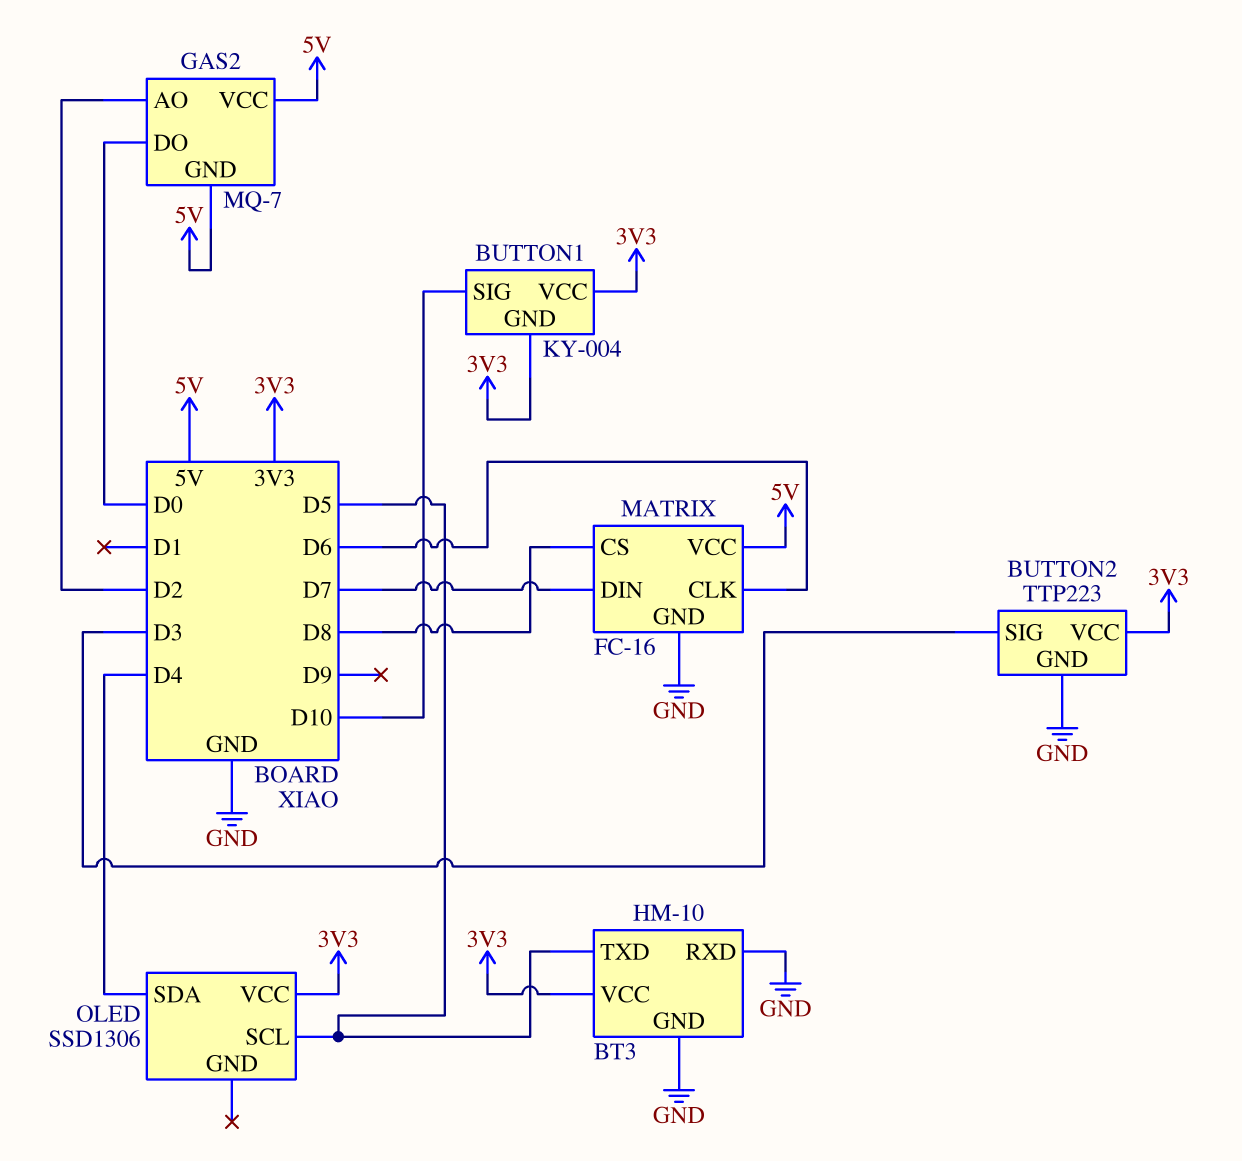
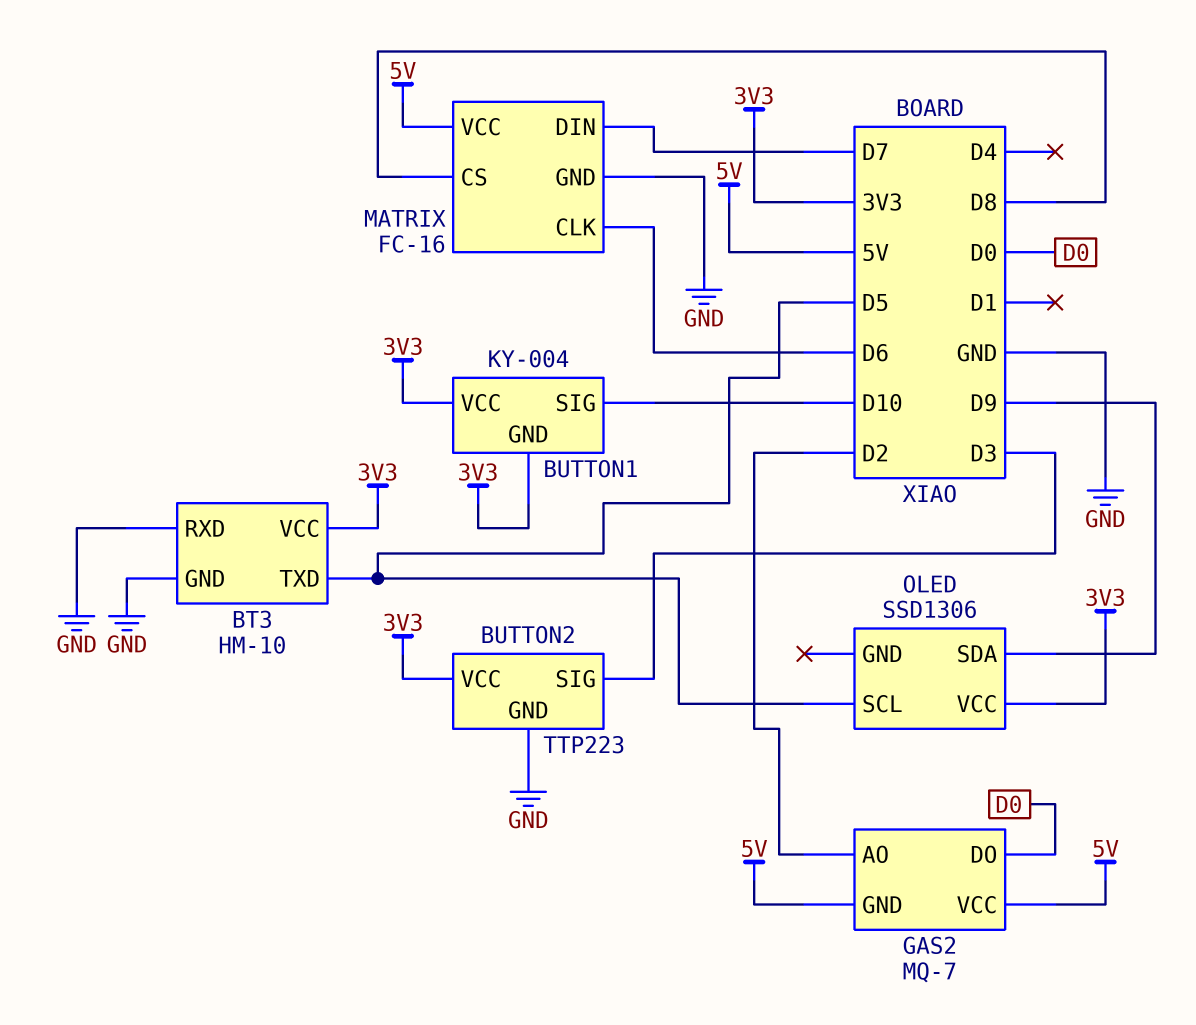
OLED pin SDA: D4 -> D9

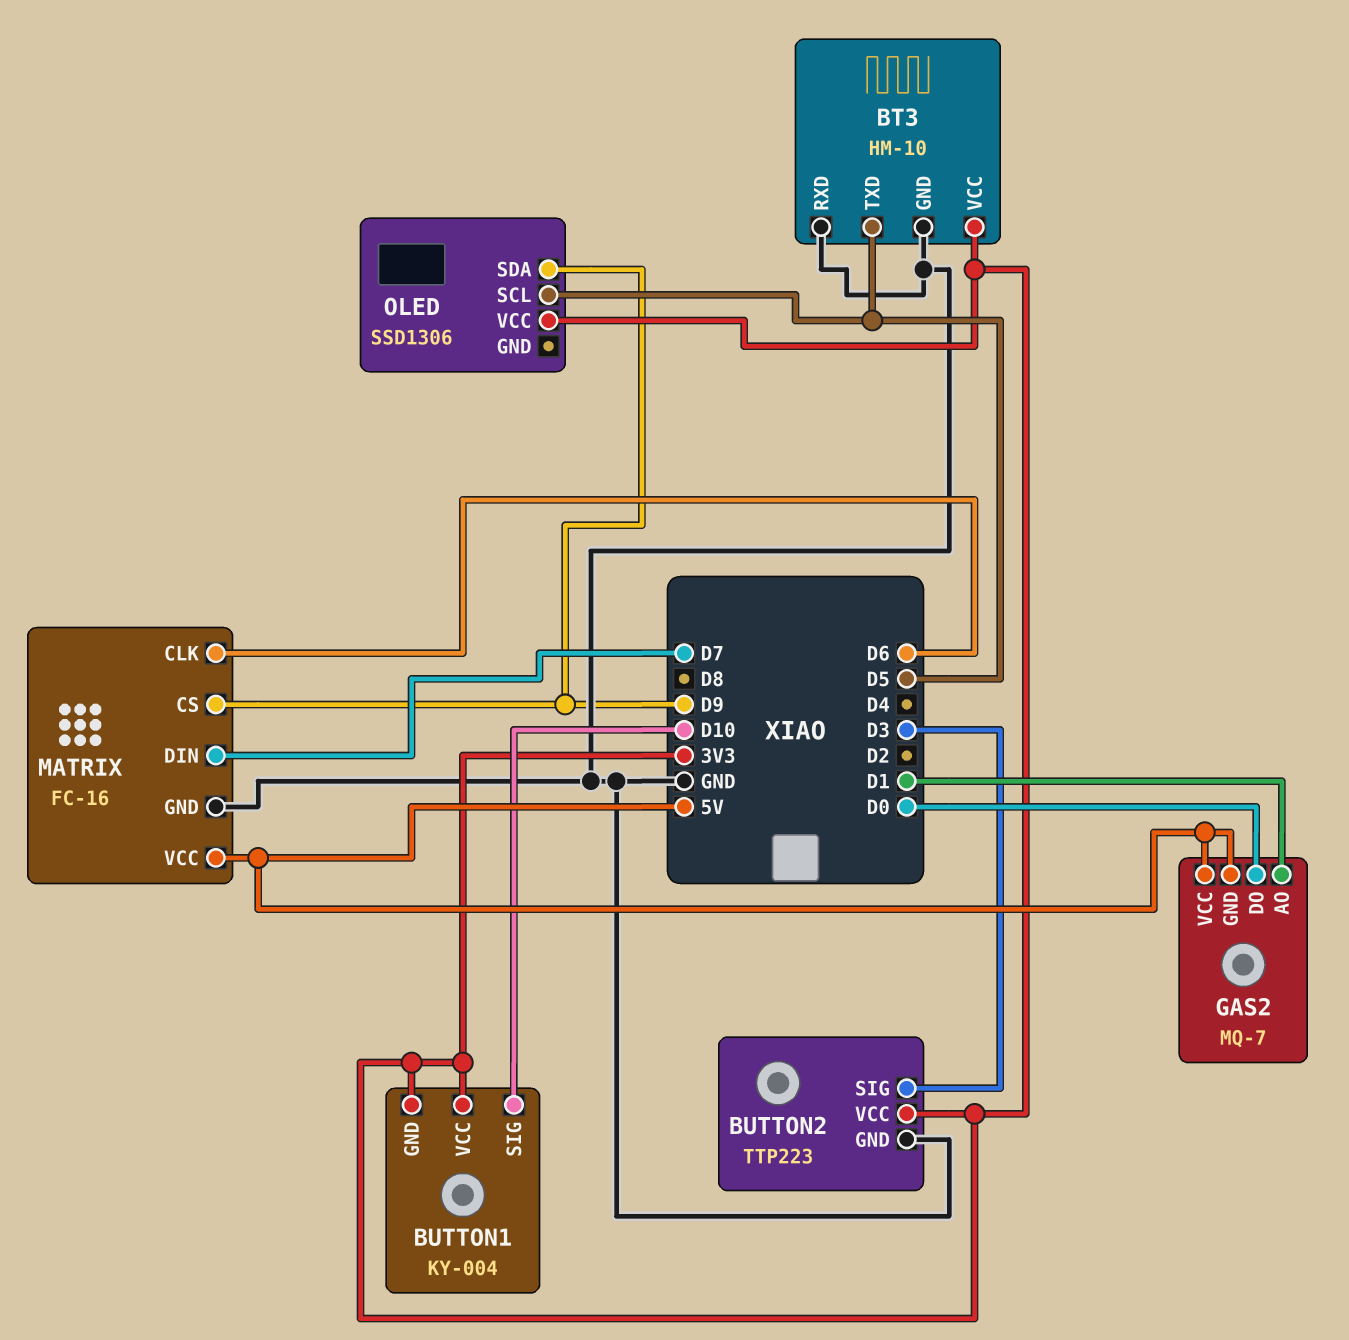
GAS2 pin AO: D2 -> D1
MATRIX pin CS: D8 -> D9

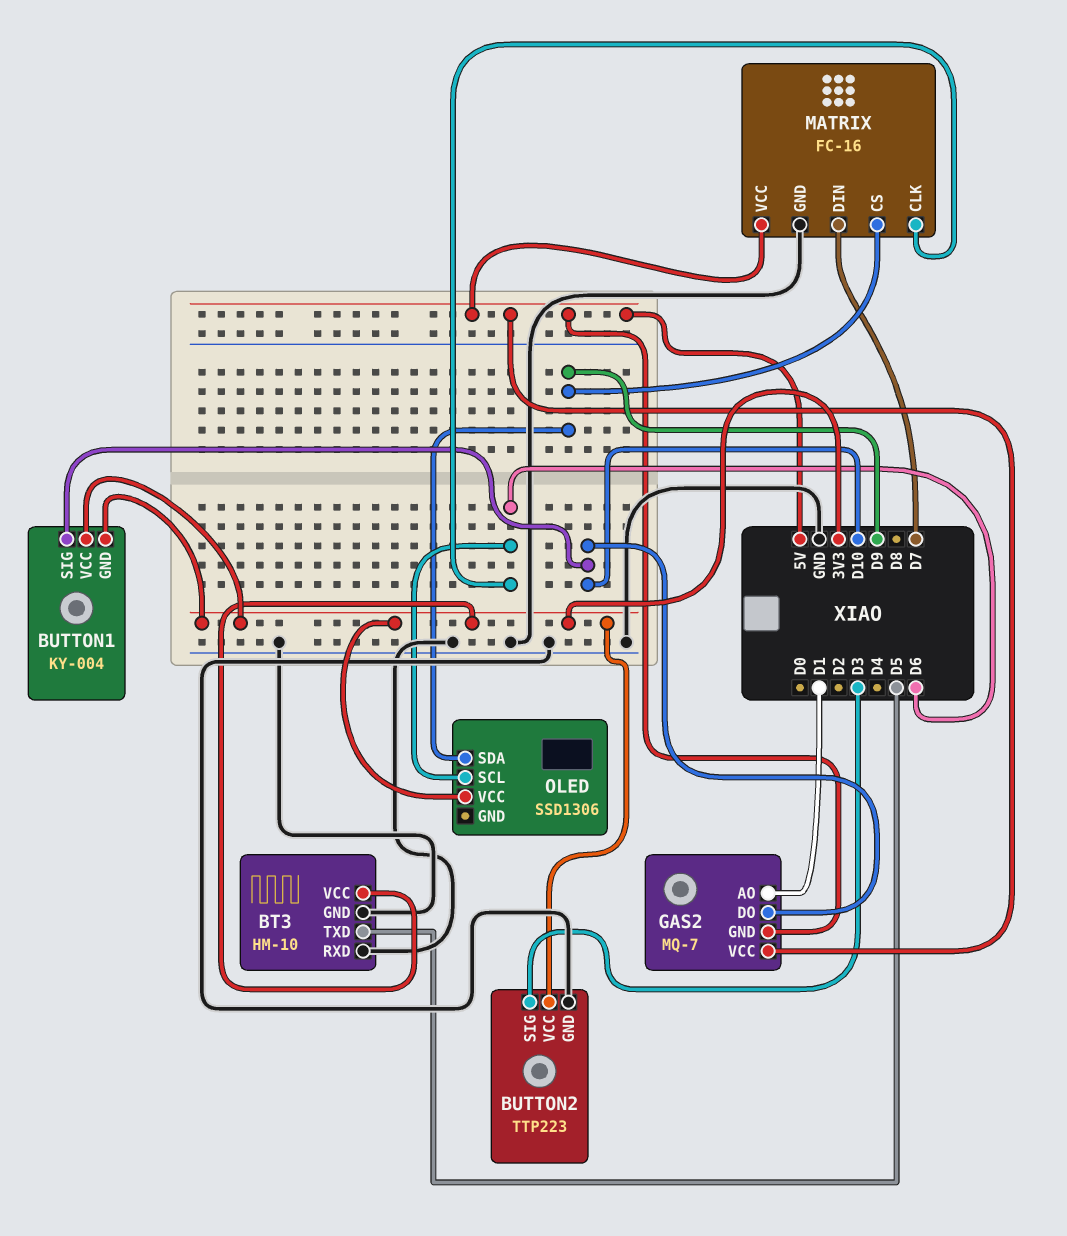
GAS2 pin DO: D0 -> D10
OLED pin SCL: D5 -> D6

